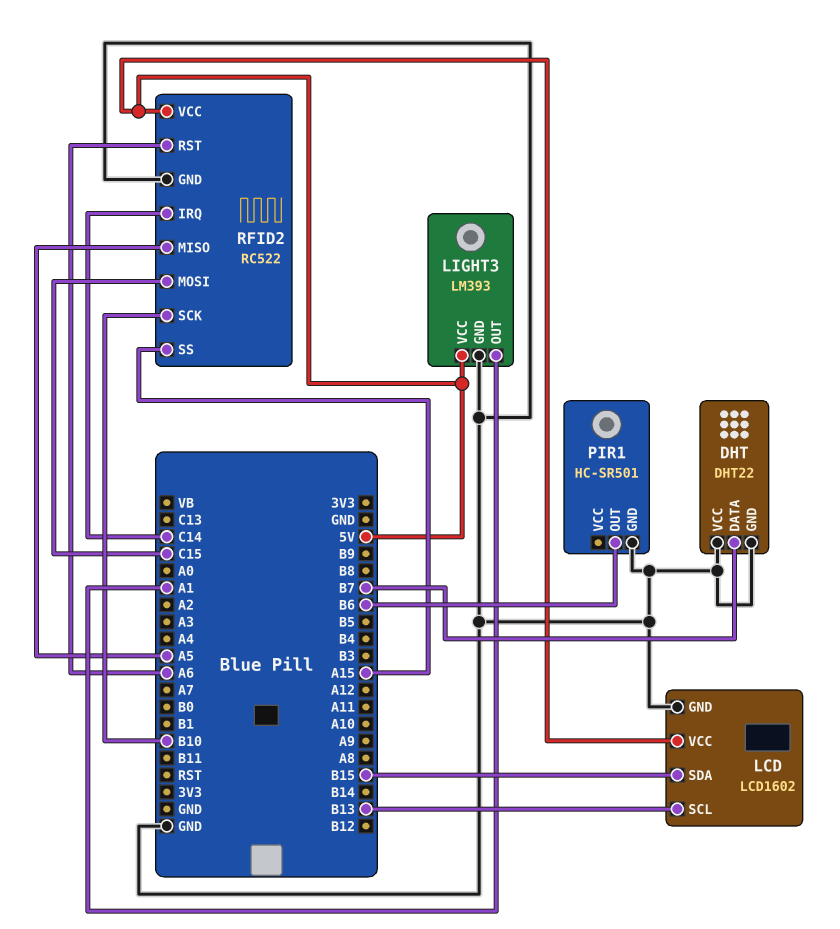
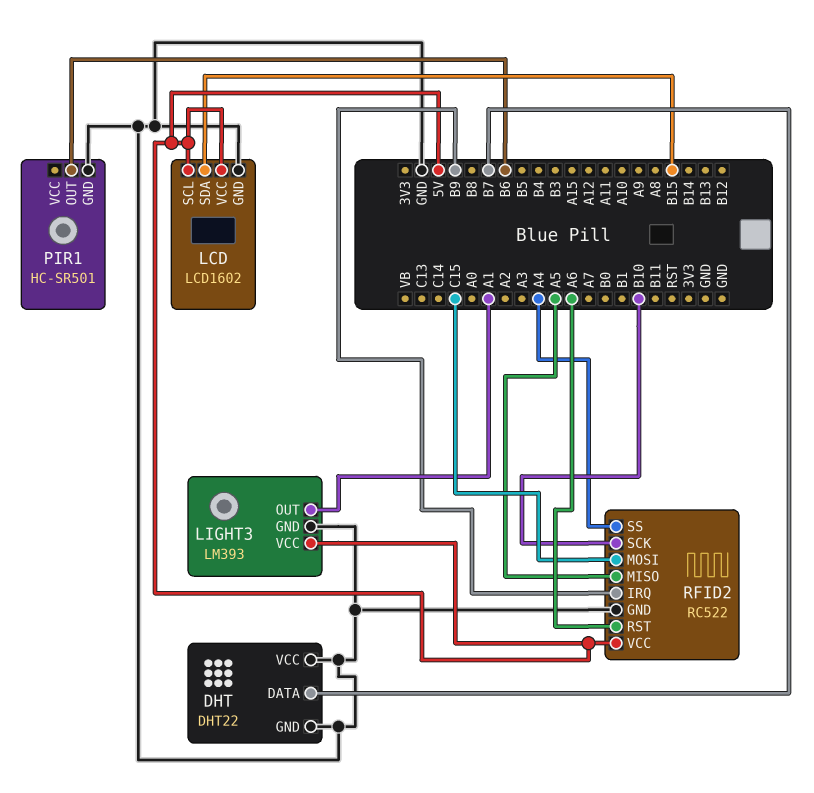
LCD pin SCL: B13 -> 5V
RFID2 pin IRQ: C14 -> B9
RFID2 pin SS: A15 -> A4

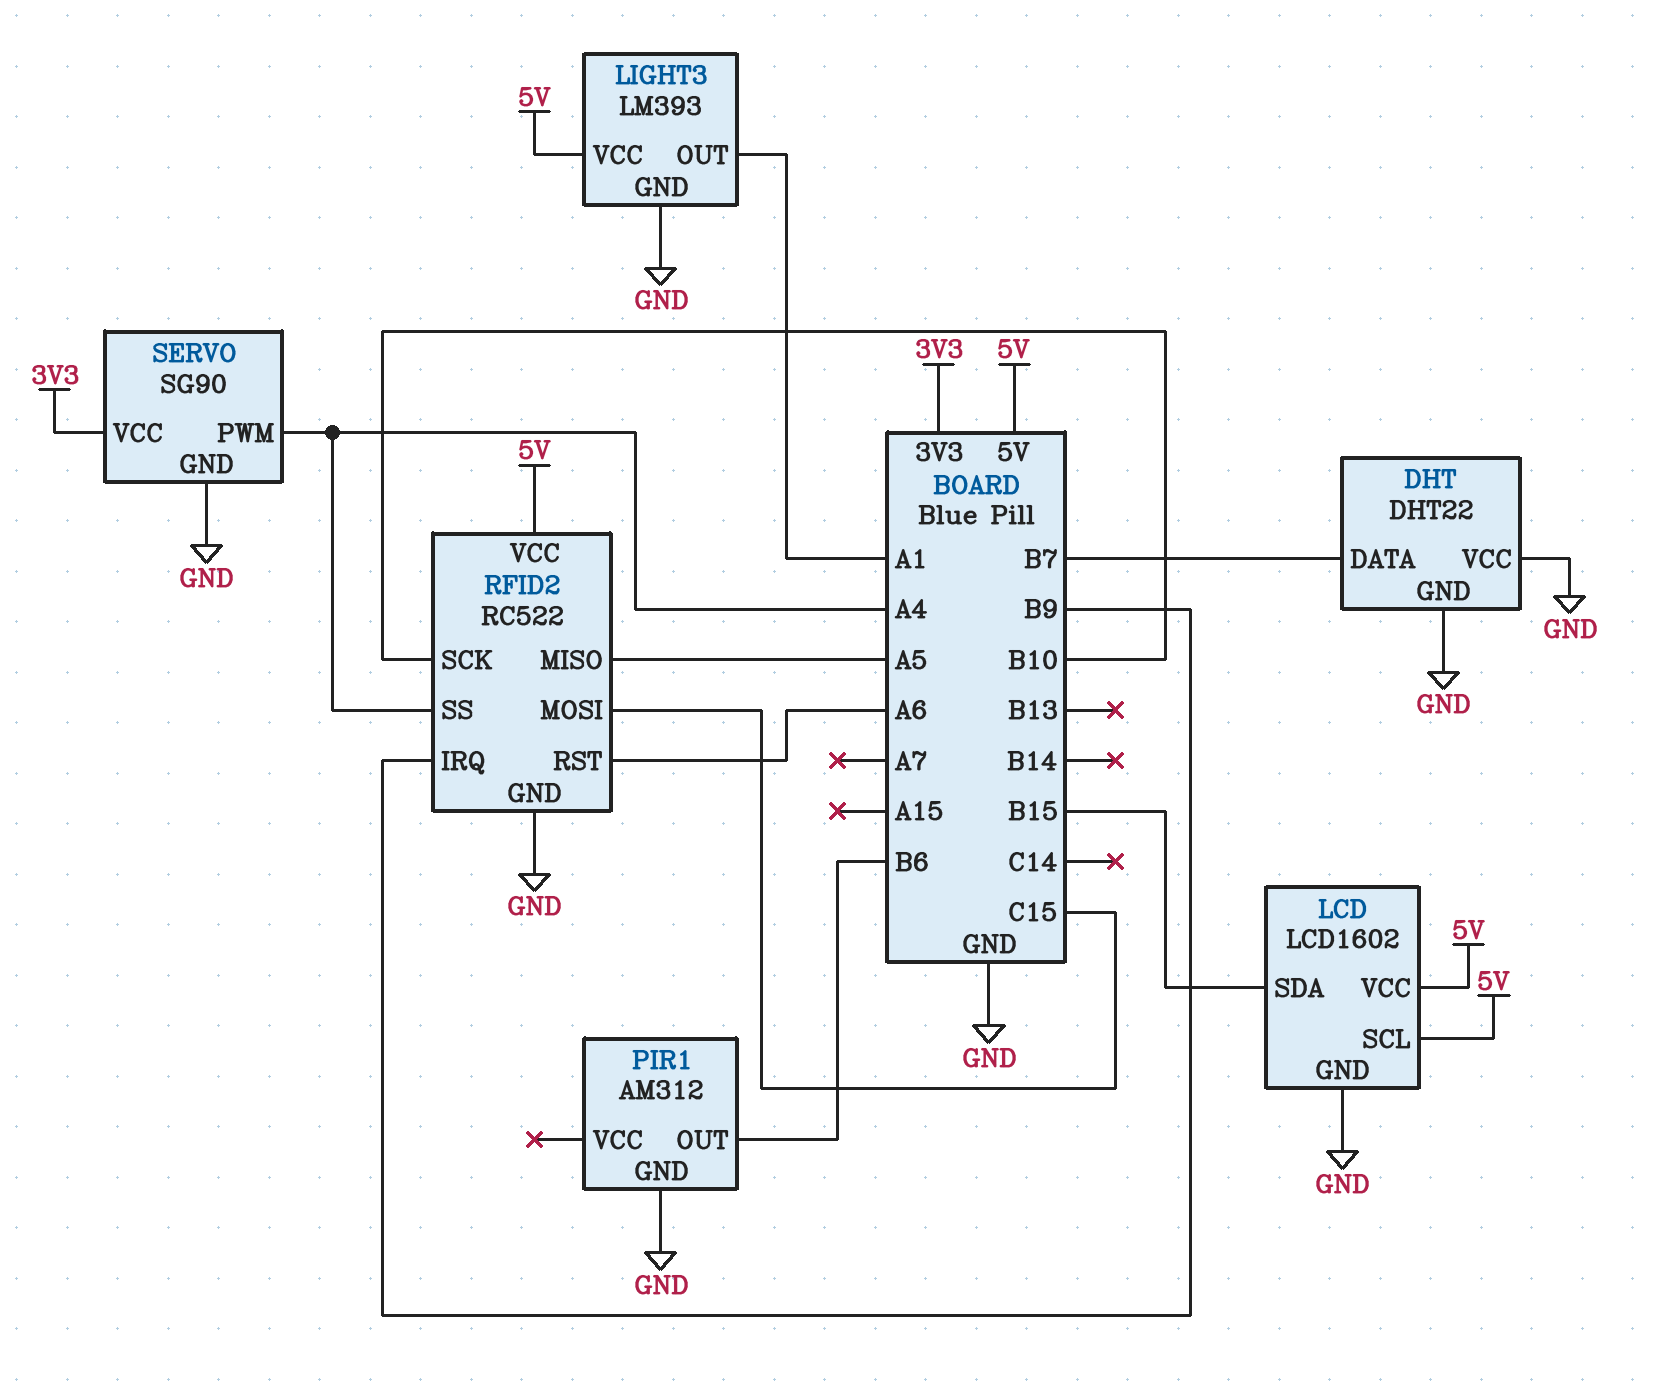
PIR1: HC-SR501 -> AM312
SERVO: none -> SG90
SERVO pin GND: none -> GND
SERVO pin PWM: none -> A4
SERVO pin VCC: none -> 3V3

